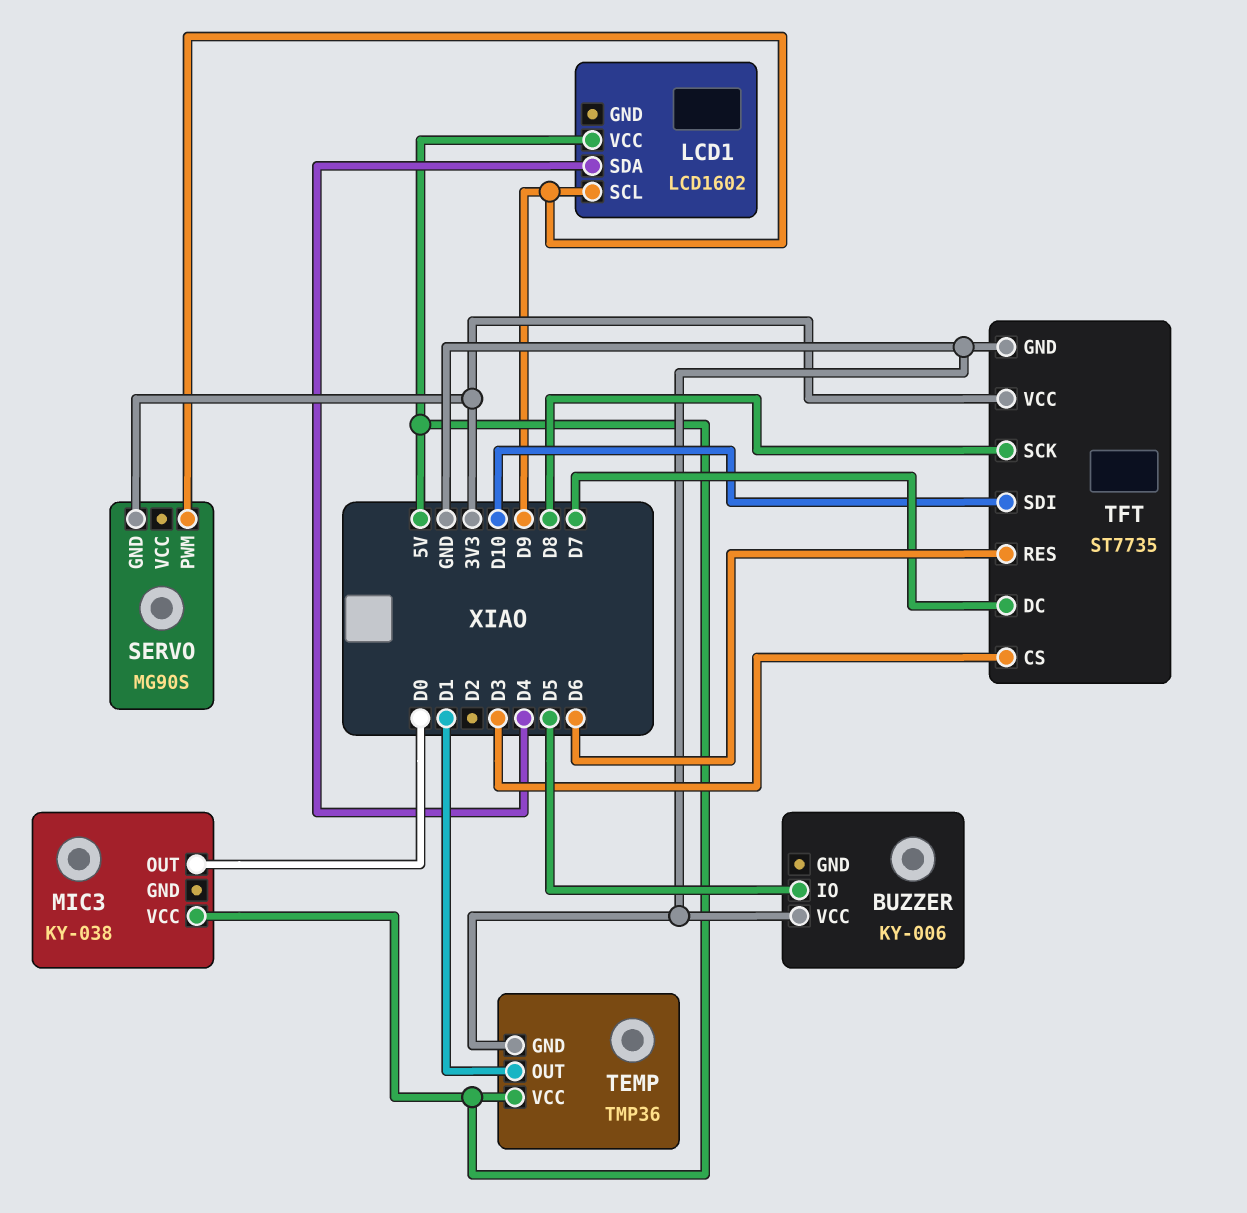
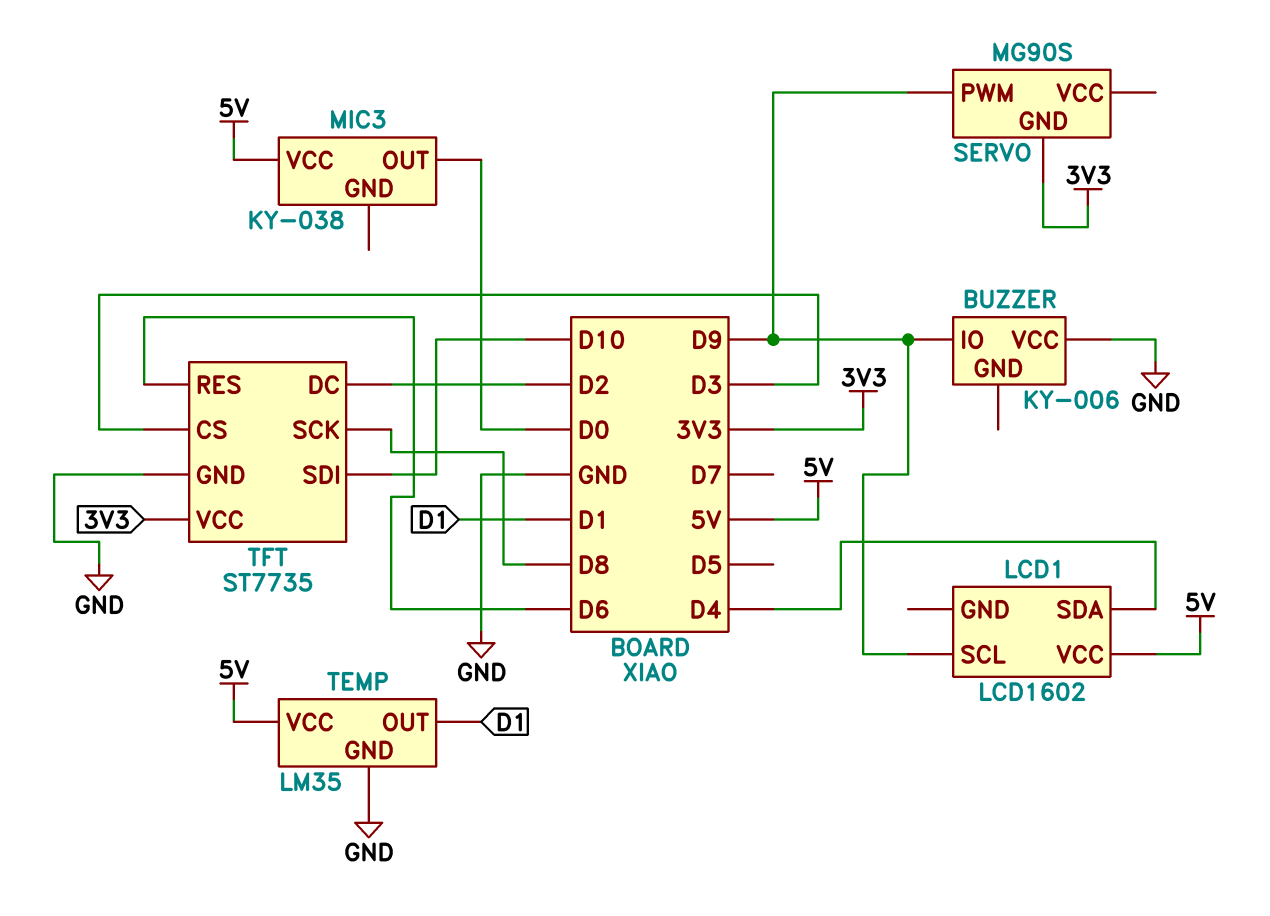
BUZZER pin IO: D5 -> D9
TEMP: TMP36 -> LM35
TFT pin DC: D7 -> D2

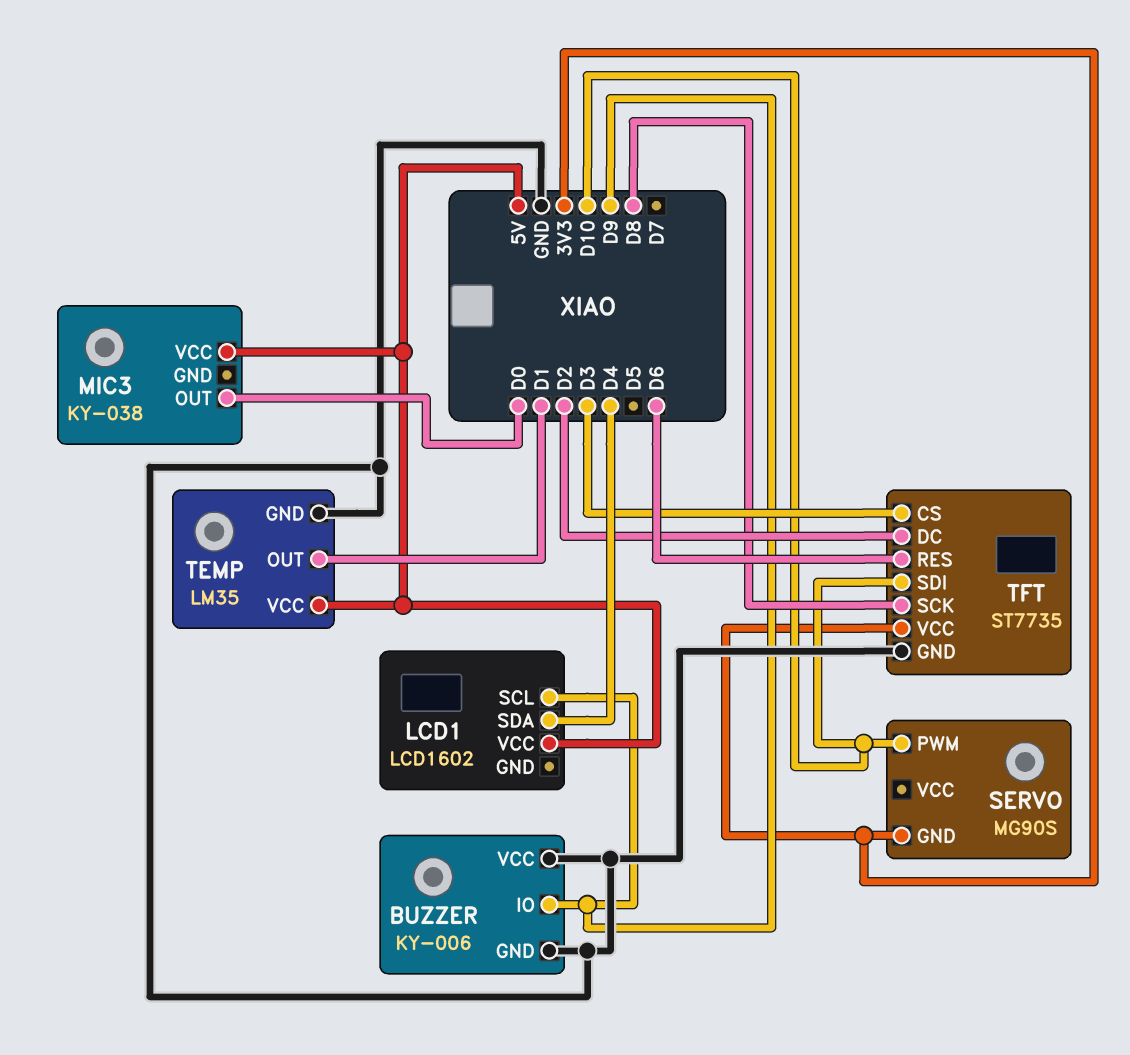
BUZZER pin GND: none -> GND
SERVO pin PWM: D9 -> D10

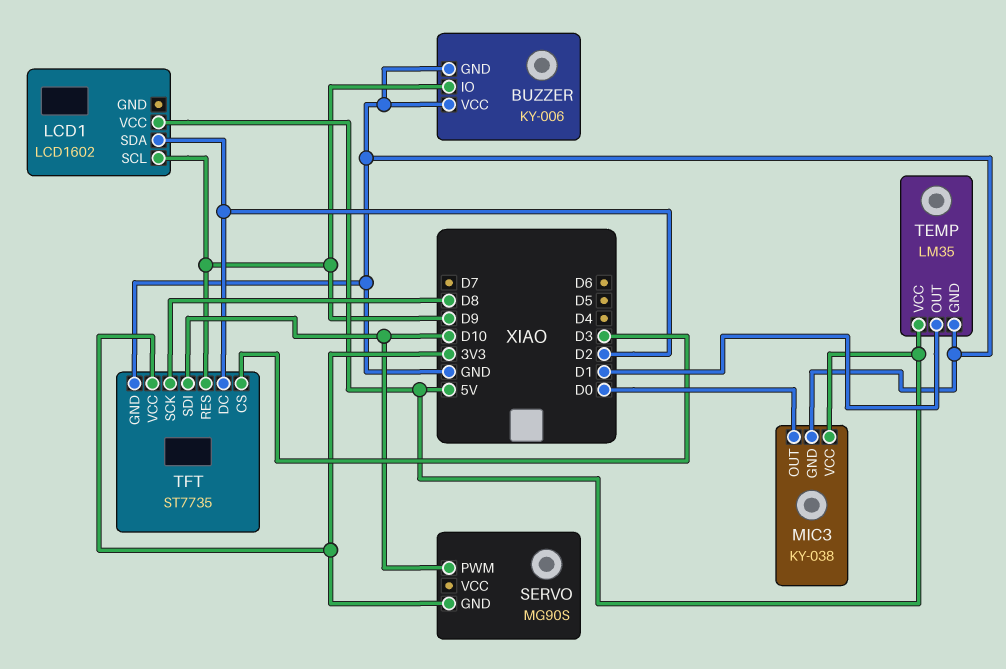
LCD1 pin SDA: D4 -> D2
MIC3 pin GND: none -> GND
TFT pin RES: D6 -> D9

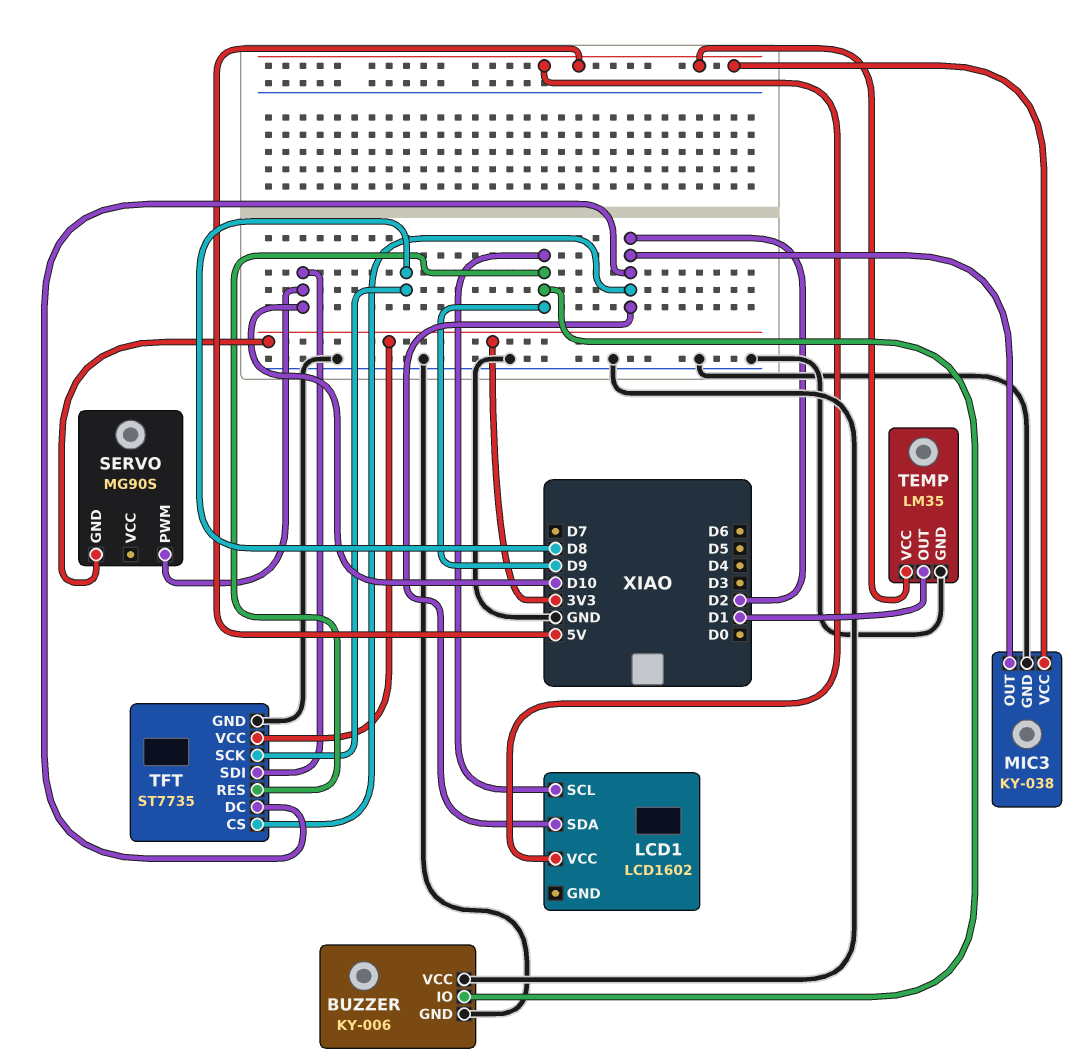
MIC3 pin OUT: D0 -> D2
TFT pin CS: D3 -> D2

